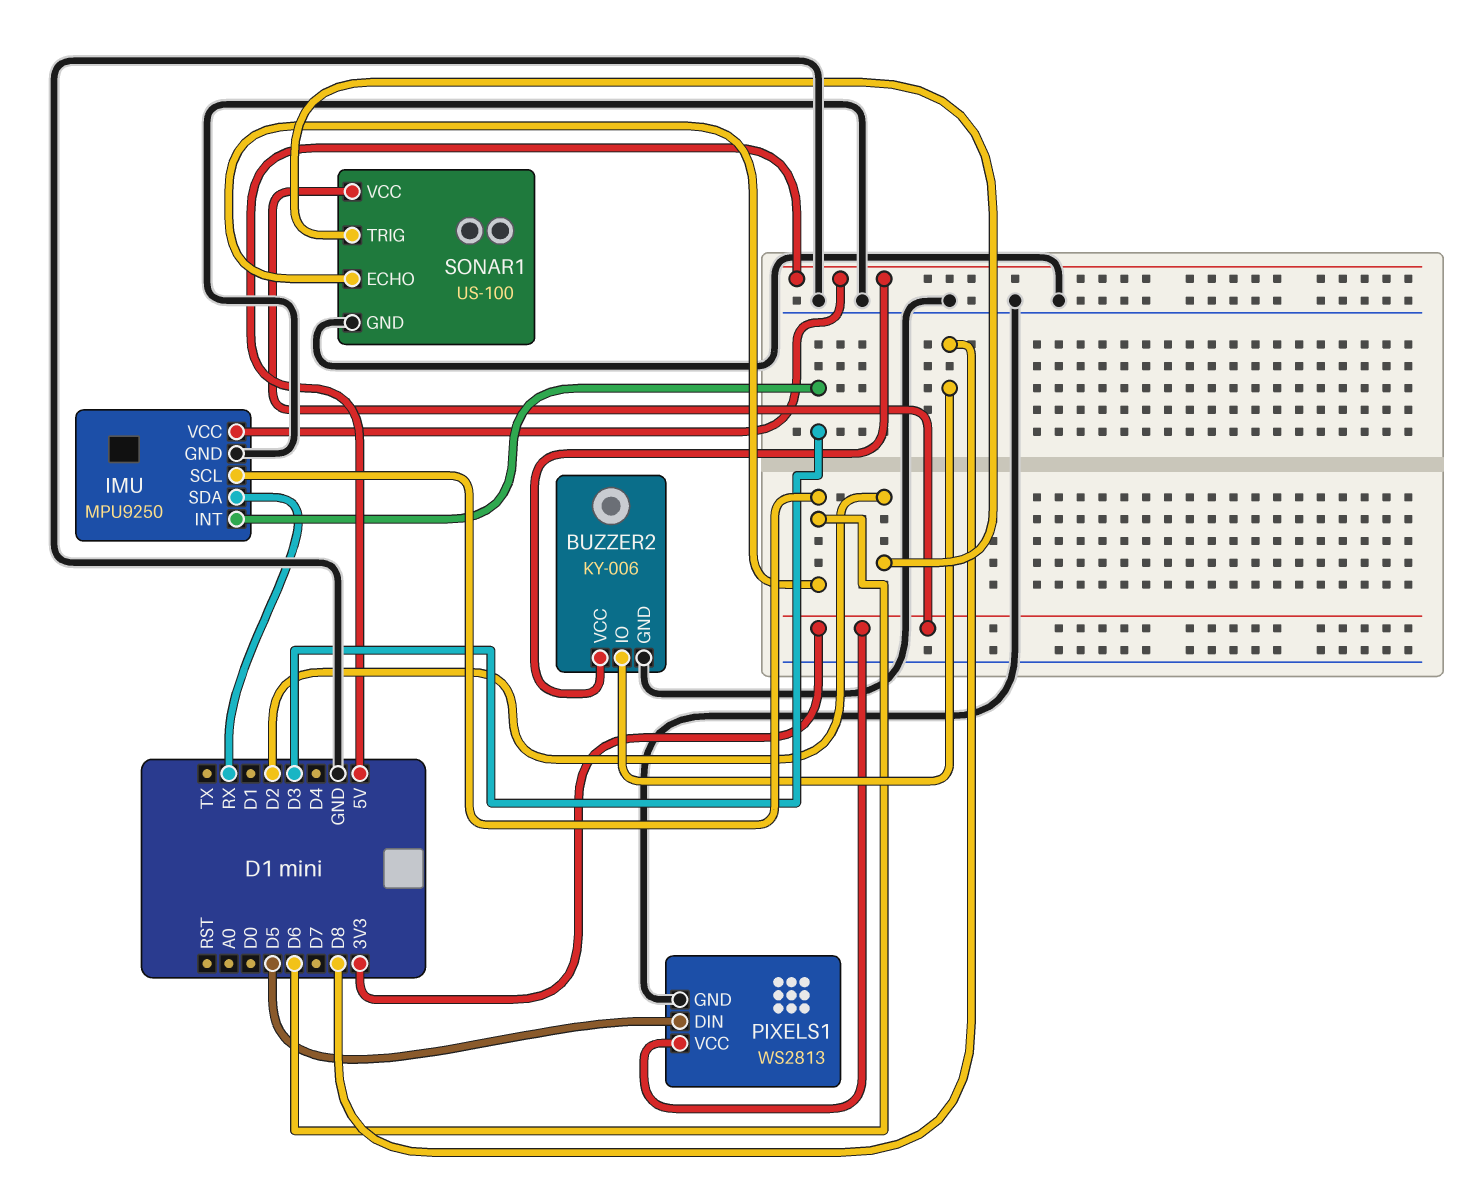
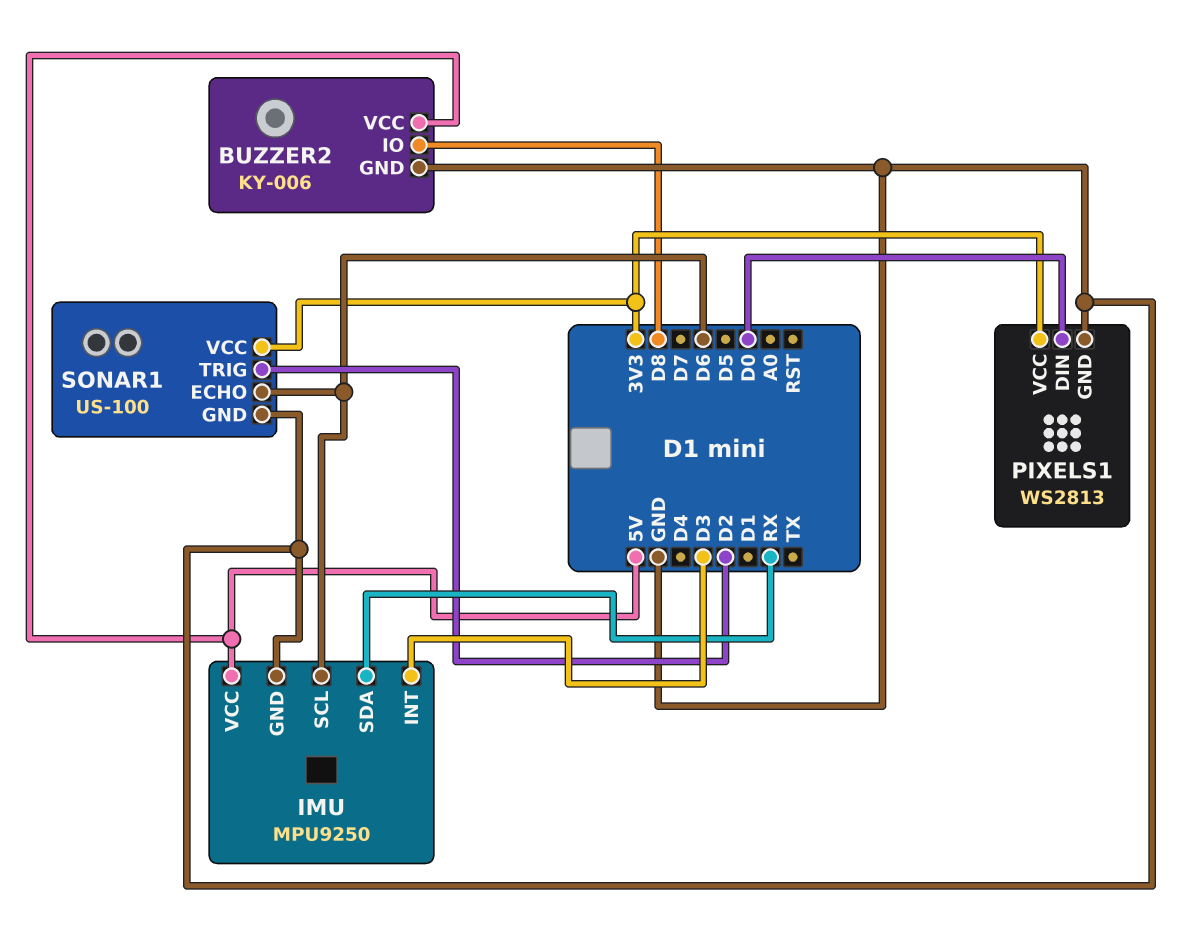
PIXELS1 pin DIN: D5 -> D0

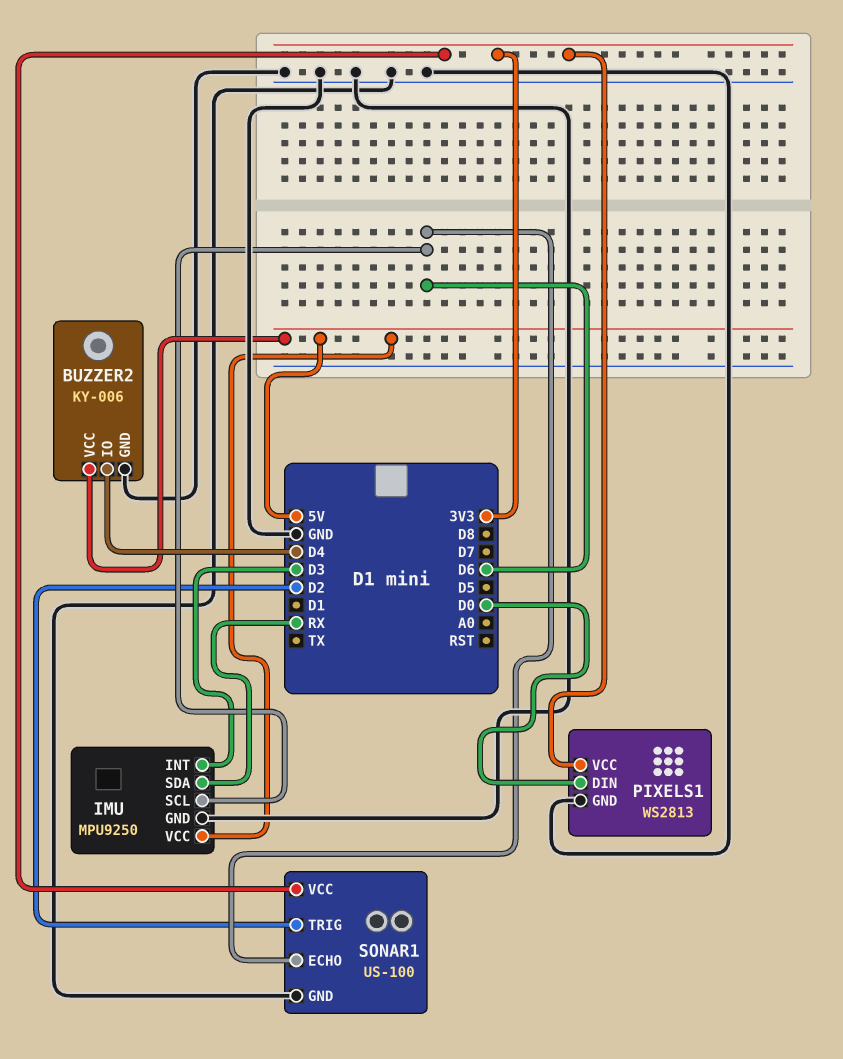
BUZZER2 pin IO: D8 -> D4

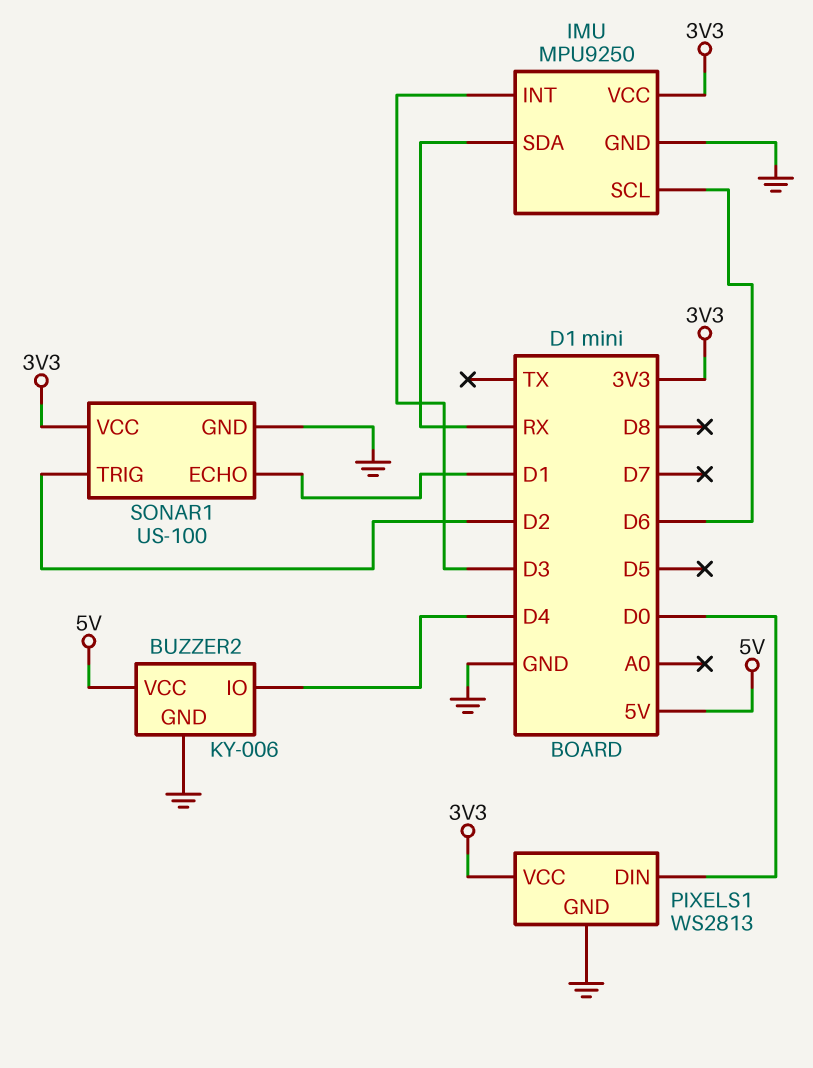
IMU pin VCC: 5V -> 3V3
SONAR1 pin ECHO: D6 -> D1

